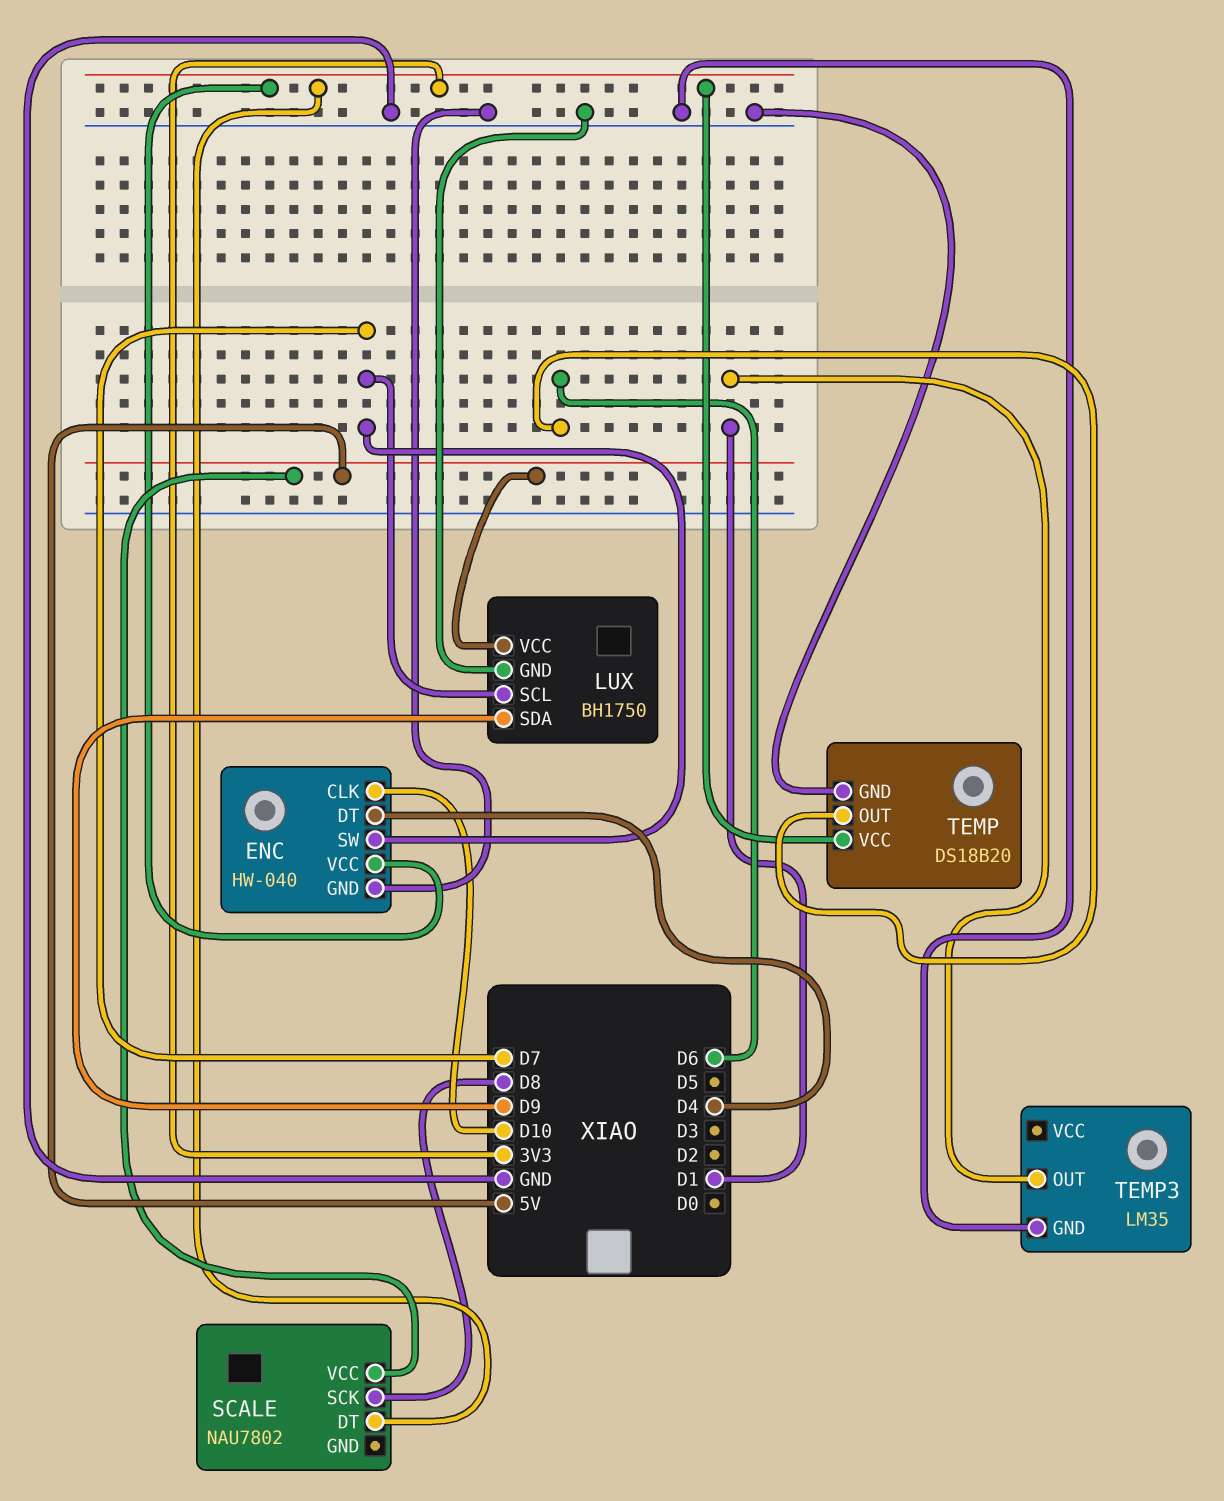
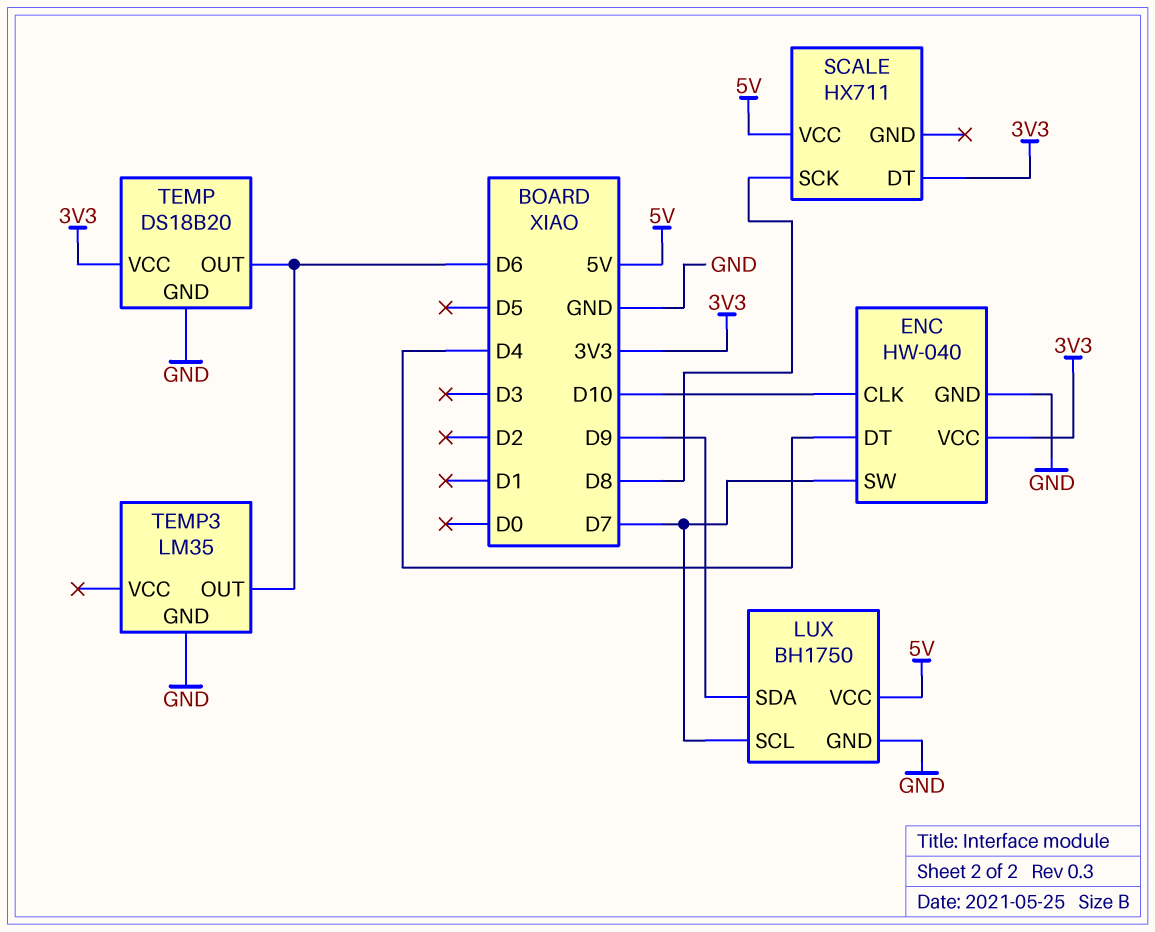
SCALE: NAU7802 -> HX711
TEMP3 pin OUT: D1 -> D6

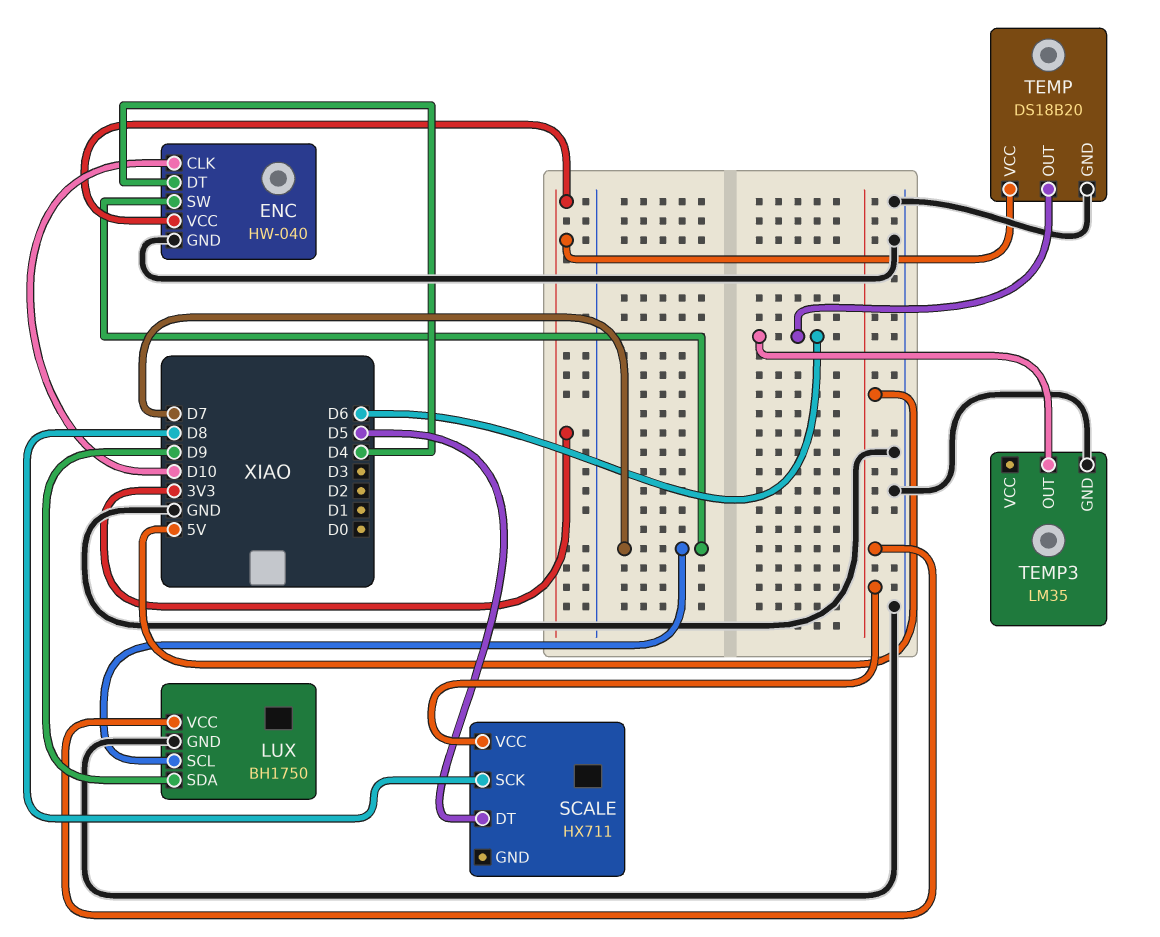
SCALE pin DT: 3V3 -> D5

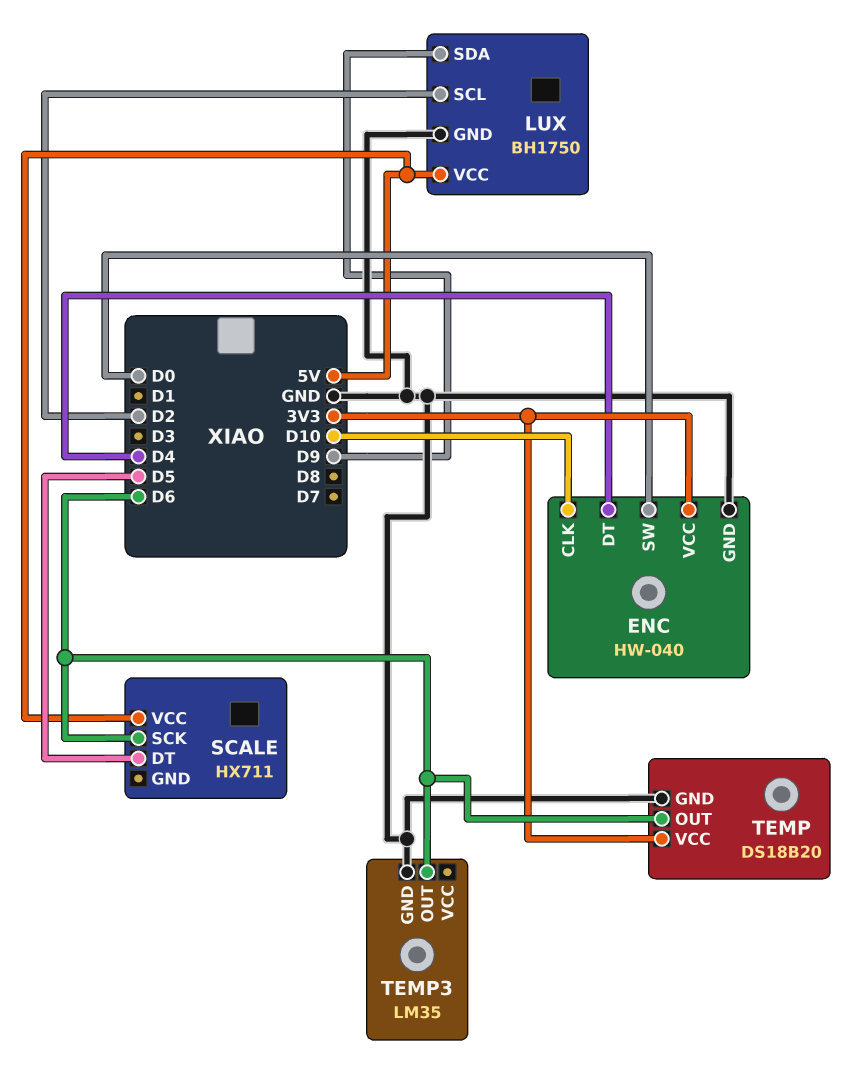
ENC pin SW: D7 -> D0
LUX pin SCL: D7 -> D2
SCALE pin SCK: D8 -> D6

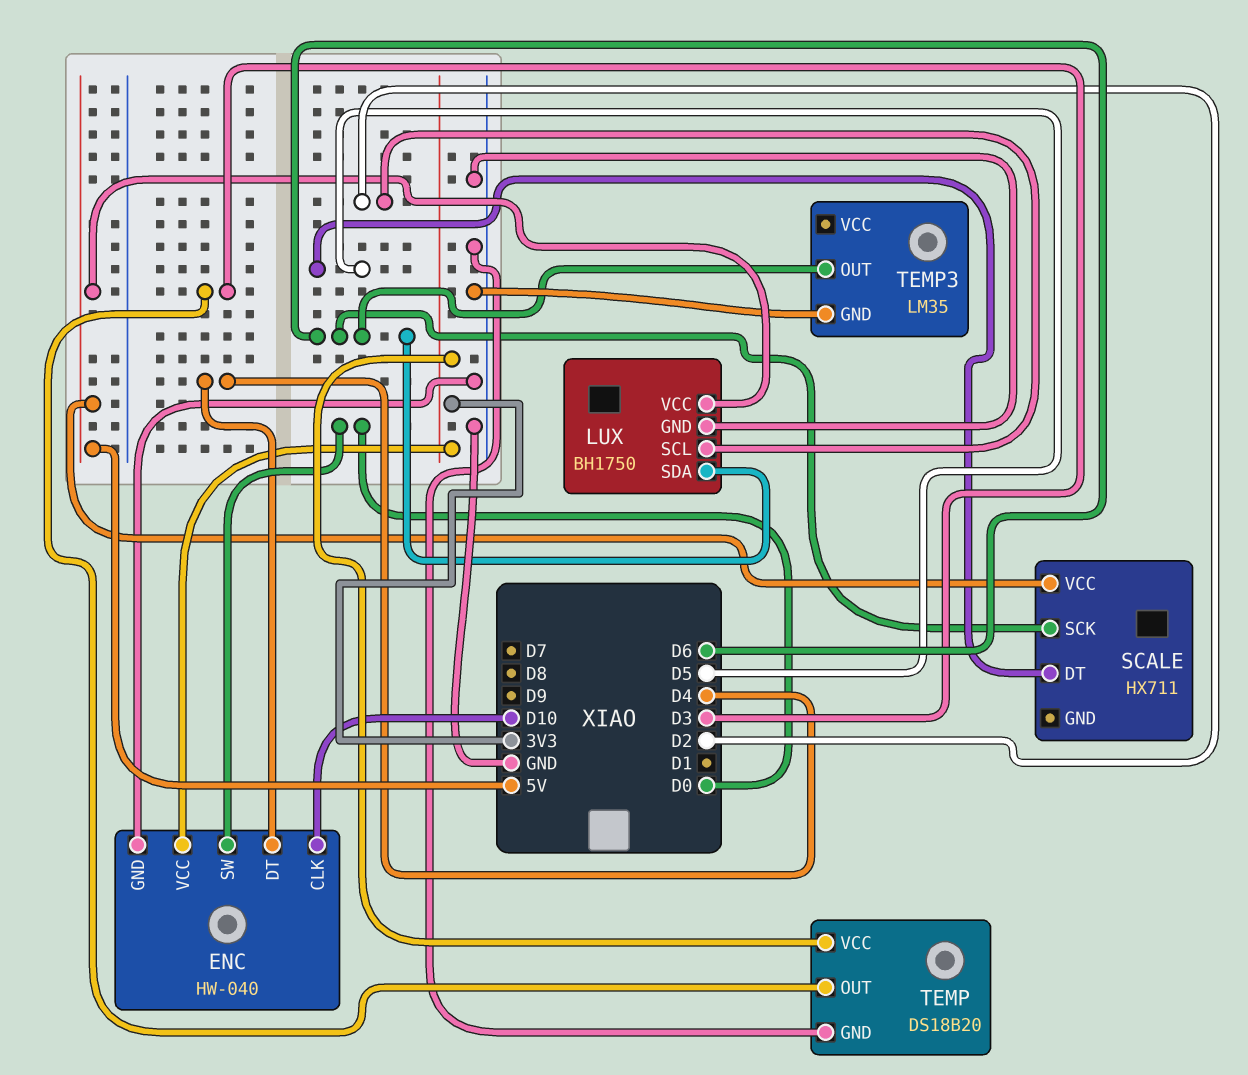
LUX pin SDA: D9 -> D6
TEMP pin OUT: D6 -> D3

